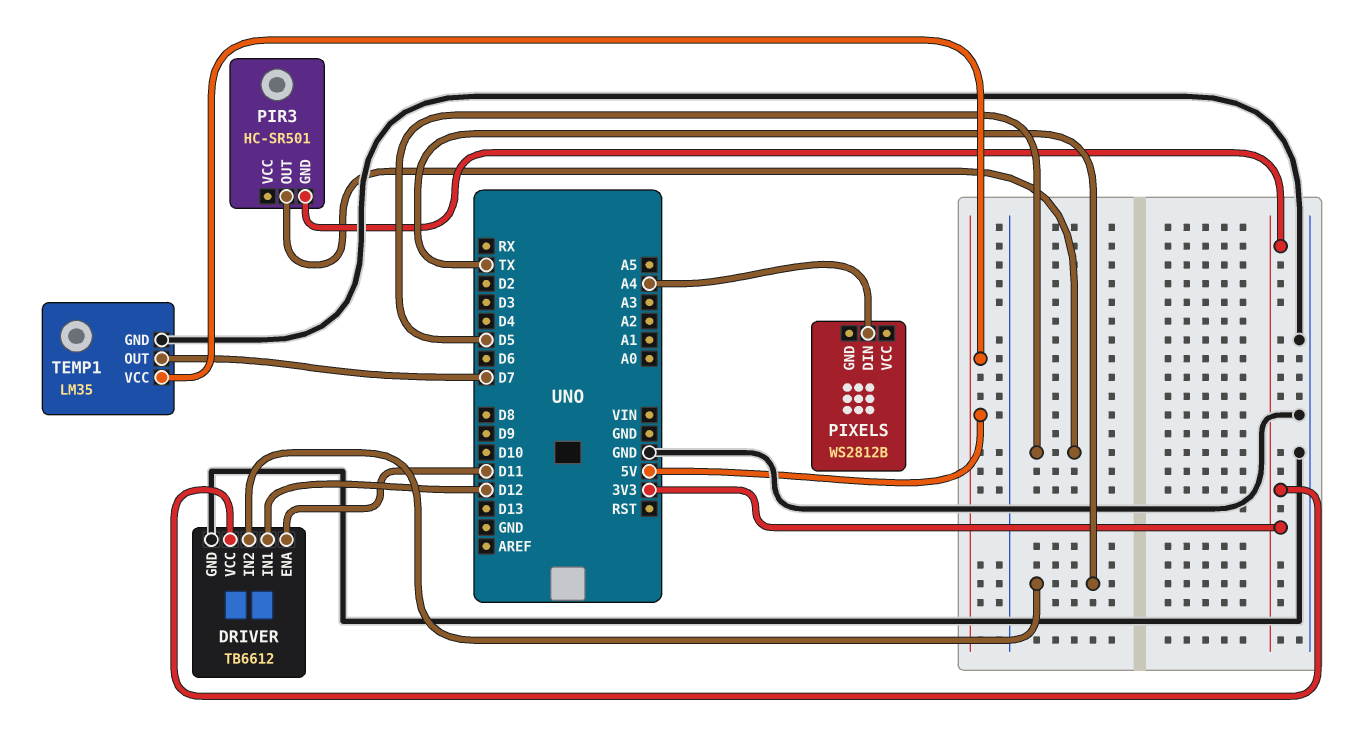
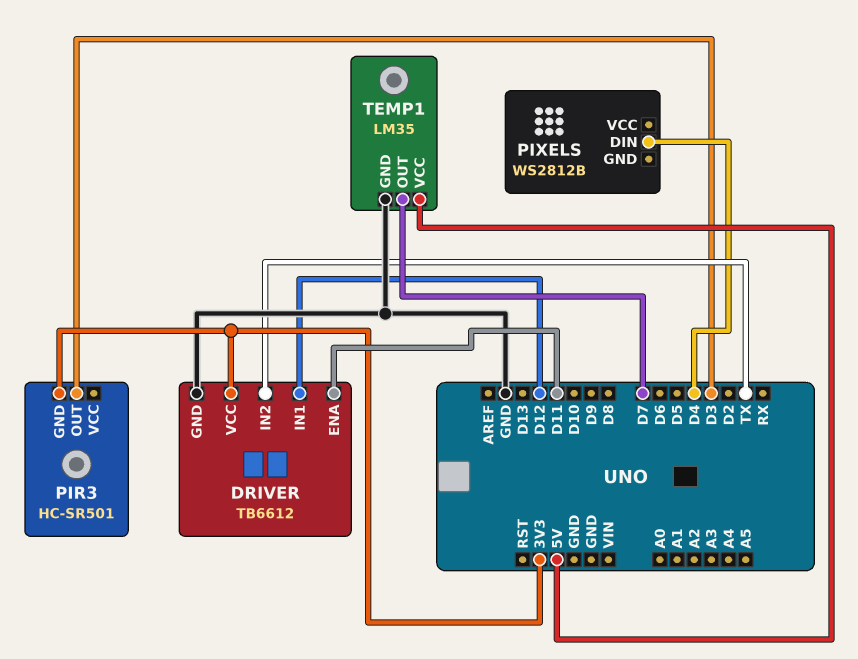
PIR3 pin OUT: D5 -> D3
PIXELS pin DIN: A4 -> D4

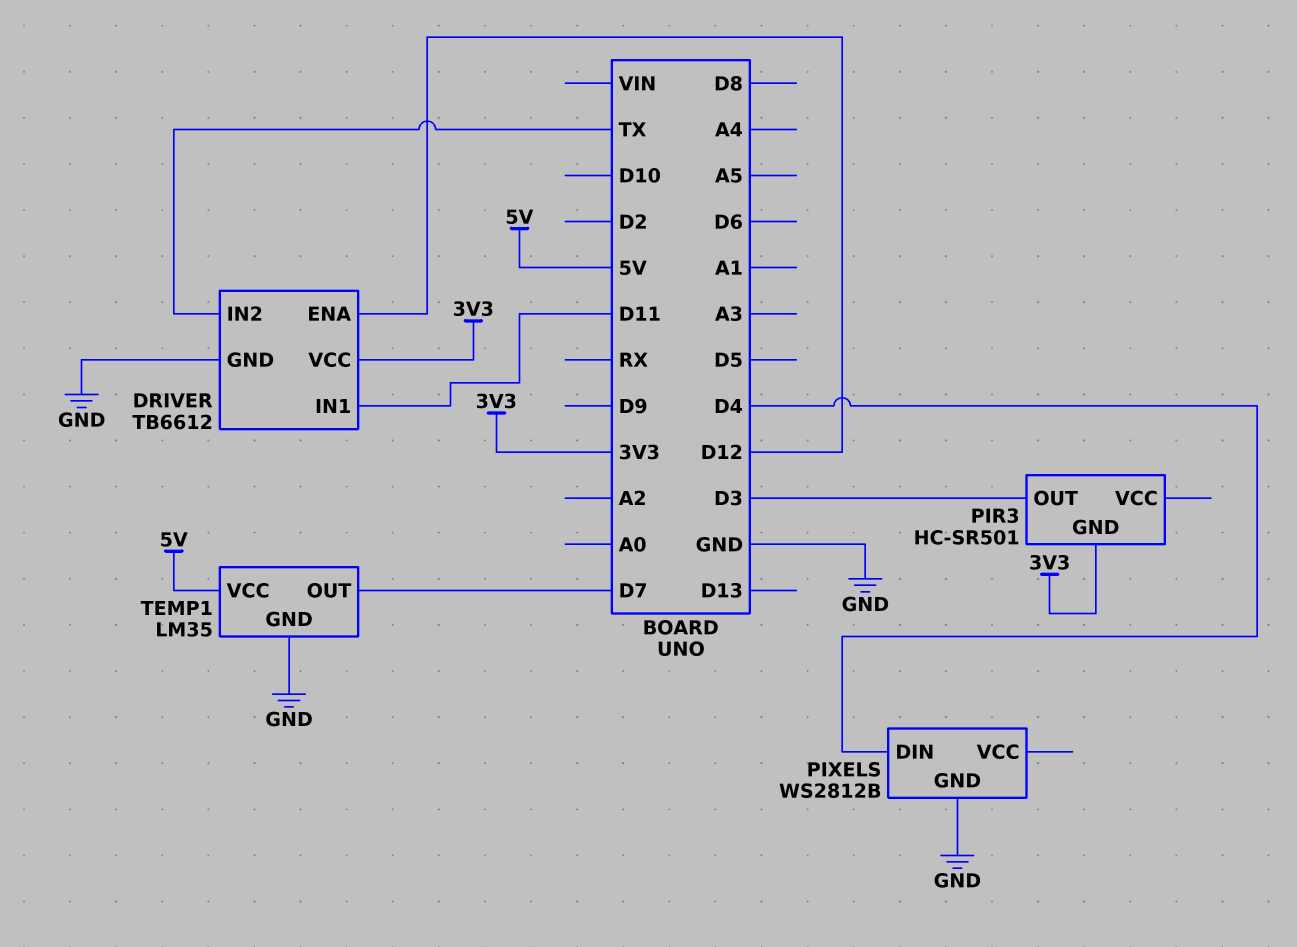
DRIVER pin ENA: D11 -> D12
DRIVER pin IN1: D12 -> D11
PIXELS pin GND: none -> GND

